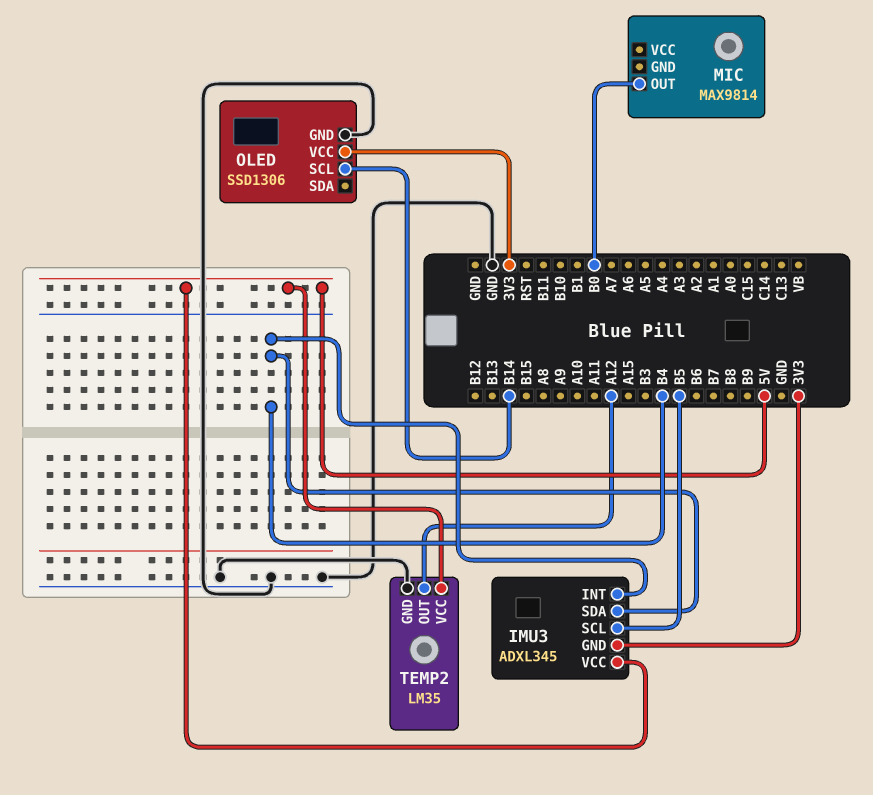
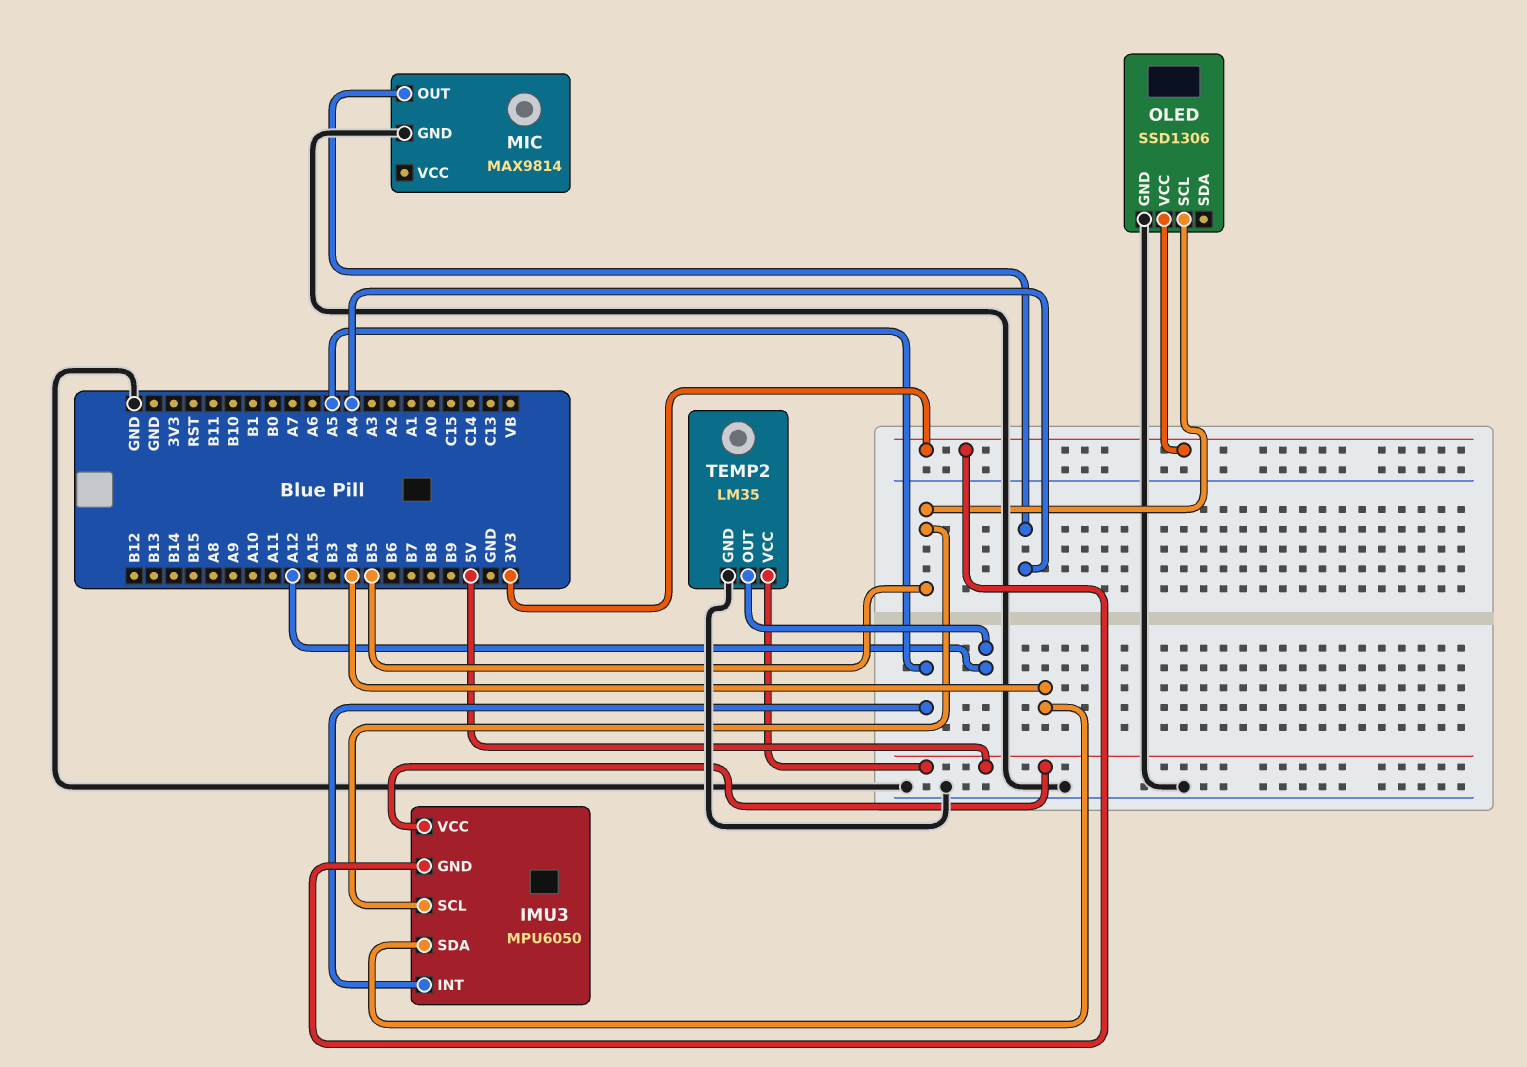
IMU3: ADXL345 -> MPU6050
IMU3 pin INT: B4 -> A5
MIC pin GND: none -> GND
MIC pin OUT: B0 -> A4
OLED pin SCL: B14 -> B5

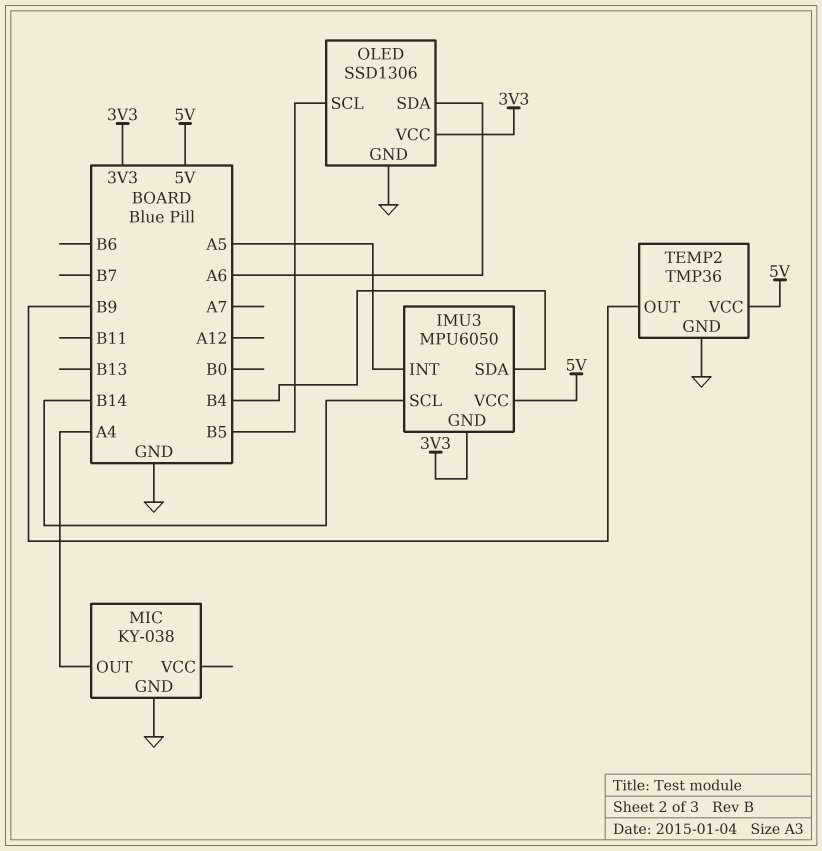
IMU3 pin SCL: B5 -> B14
MIC: MAX9814 -> KY-038
OLED pin SDA: none -> A6
TEMP2: LM35 -> TMP36
TEMP2 pin OUT: A12 -> B9

